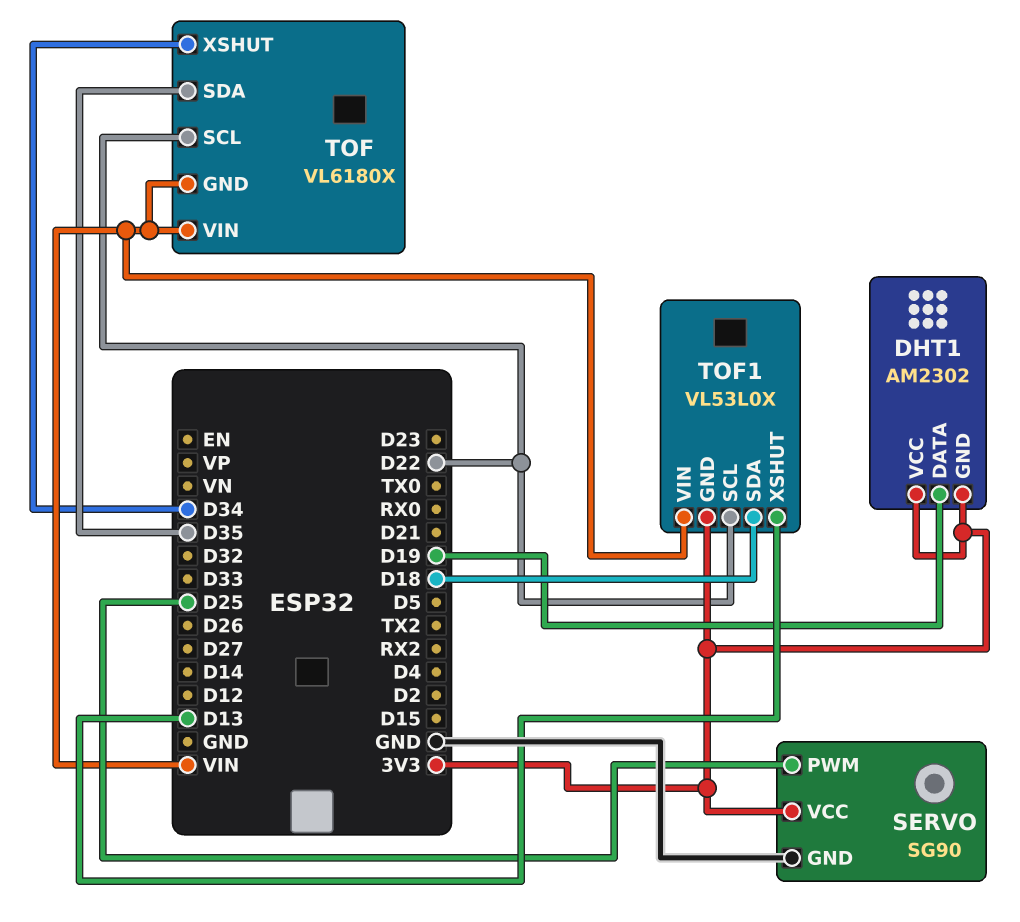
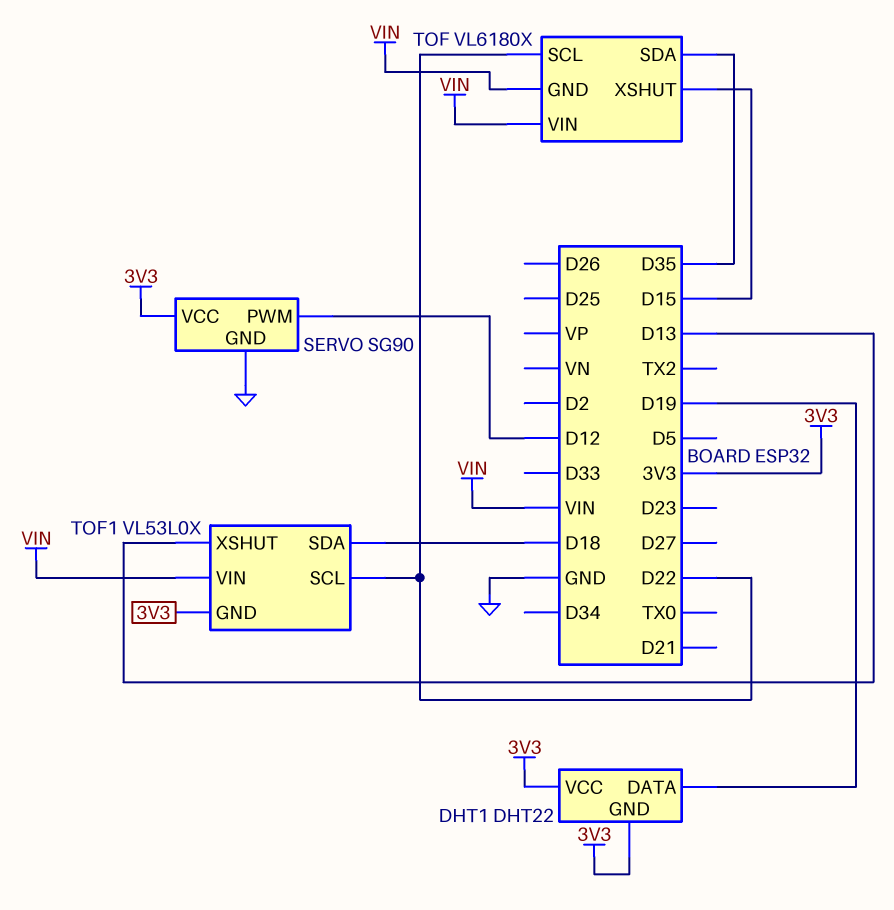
DHT1: AM2302 -> DHT22
SERVO pin PWM: D25 -> D12
TOF pin XSHUT: D34 -> D15

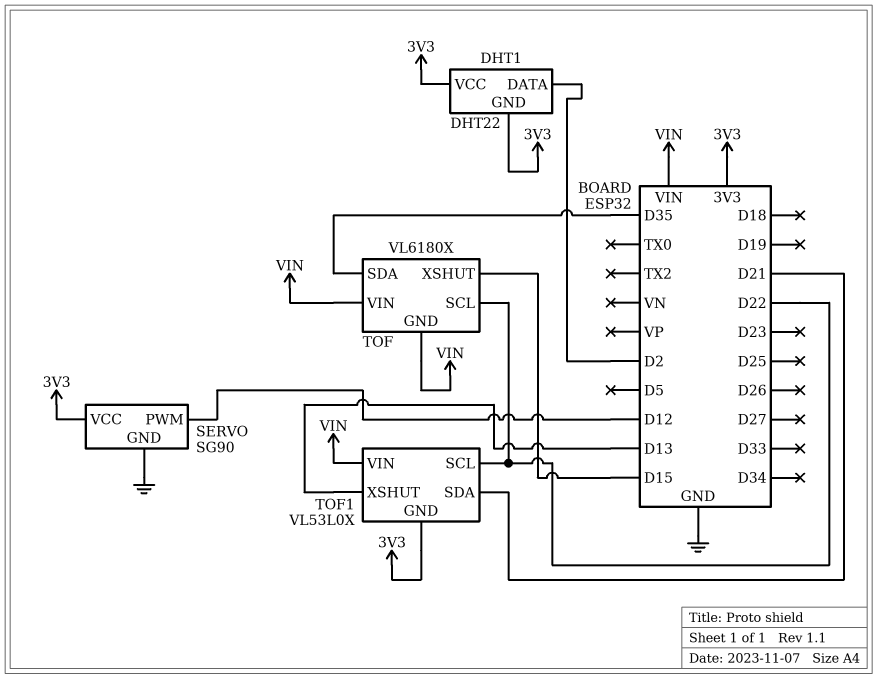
DHT1 pin DATA: D19 -> D2
TOF1 pin SDA: D18 -> D21

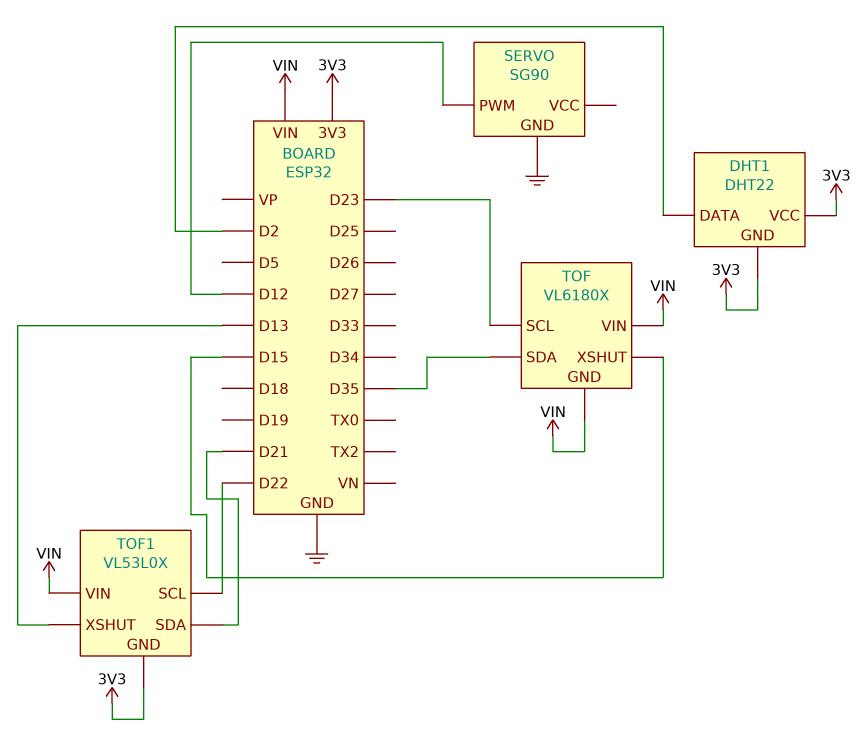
SERVO pin VCC: 3V3 -> none
TOF pin SCL: D22 -> D23

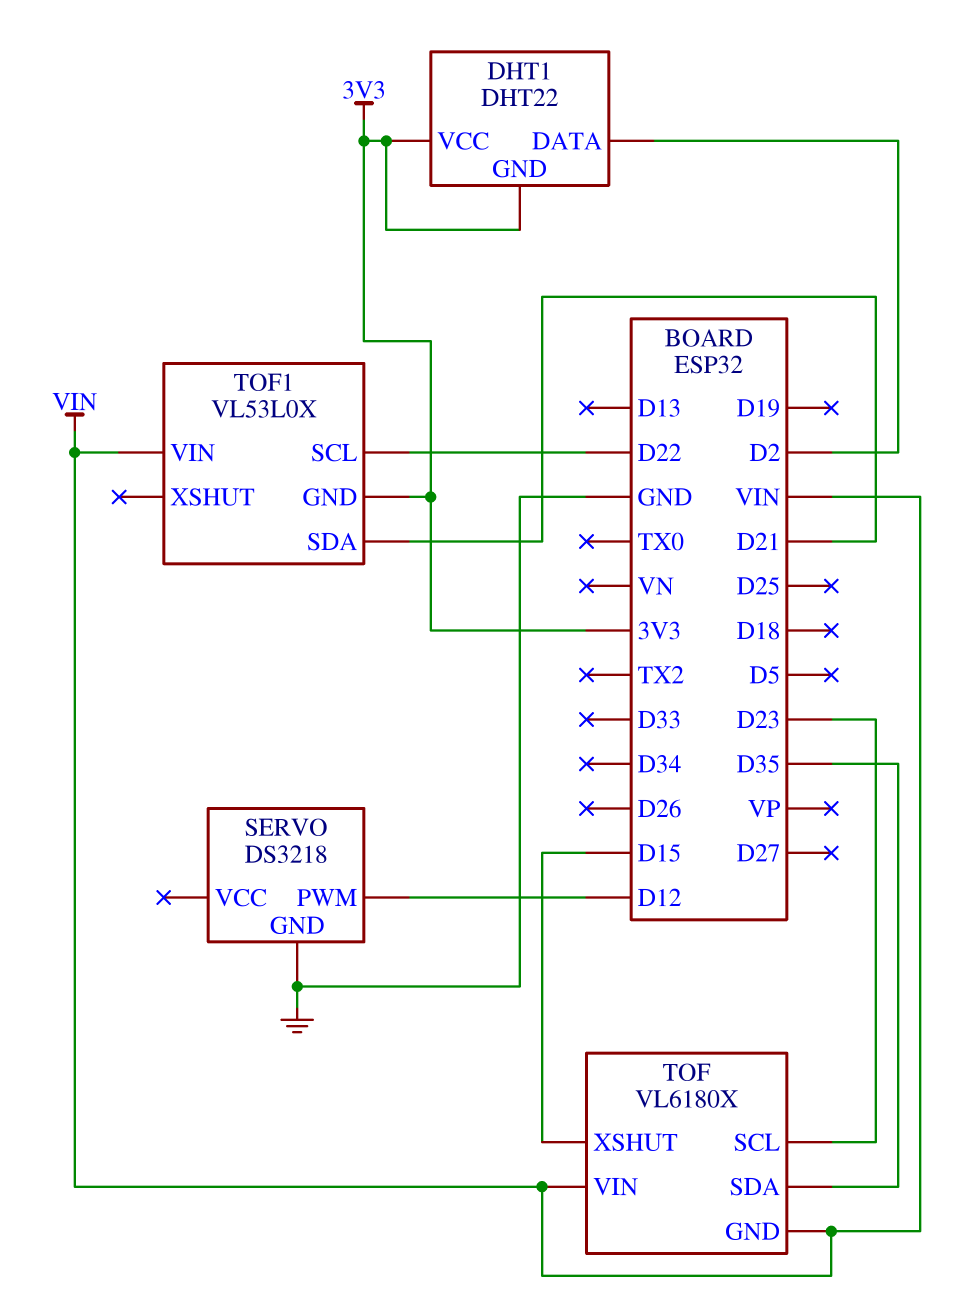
SERVO: SG90 -> DS3218
TOF1 pin XSHUT: D13 -> none

